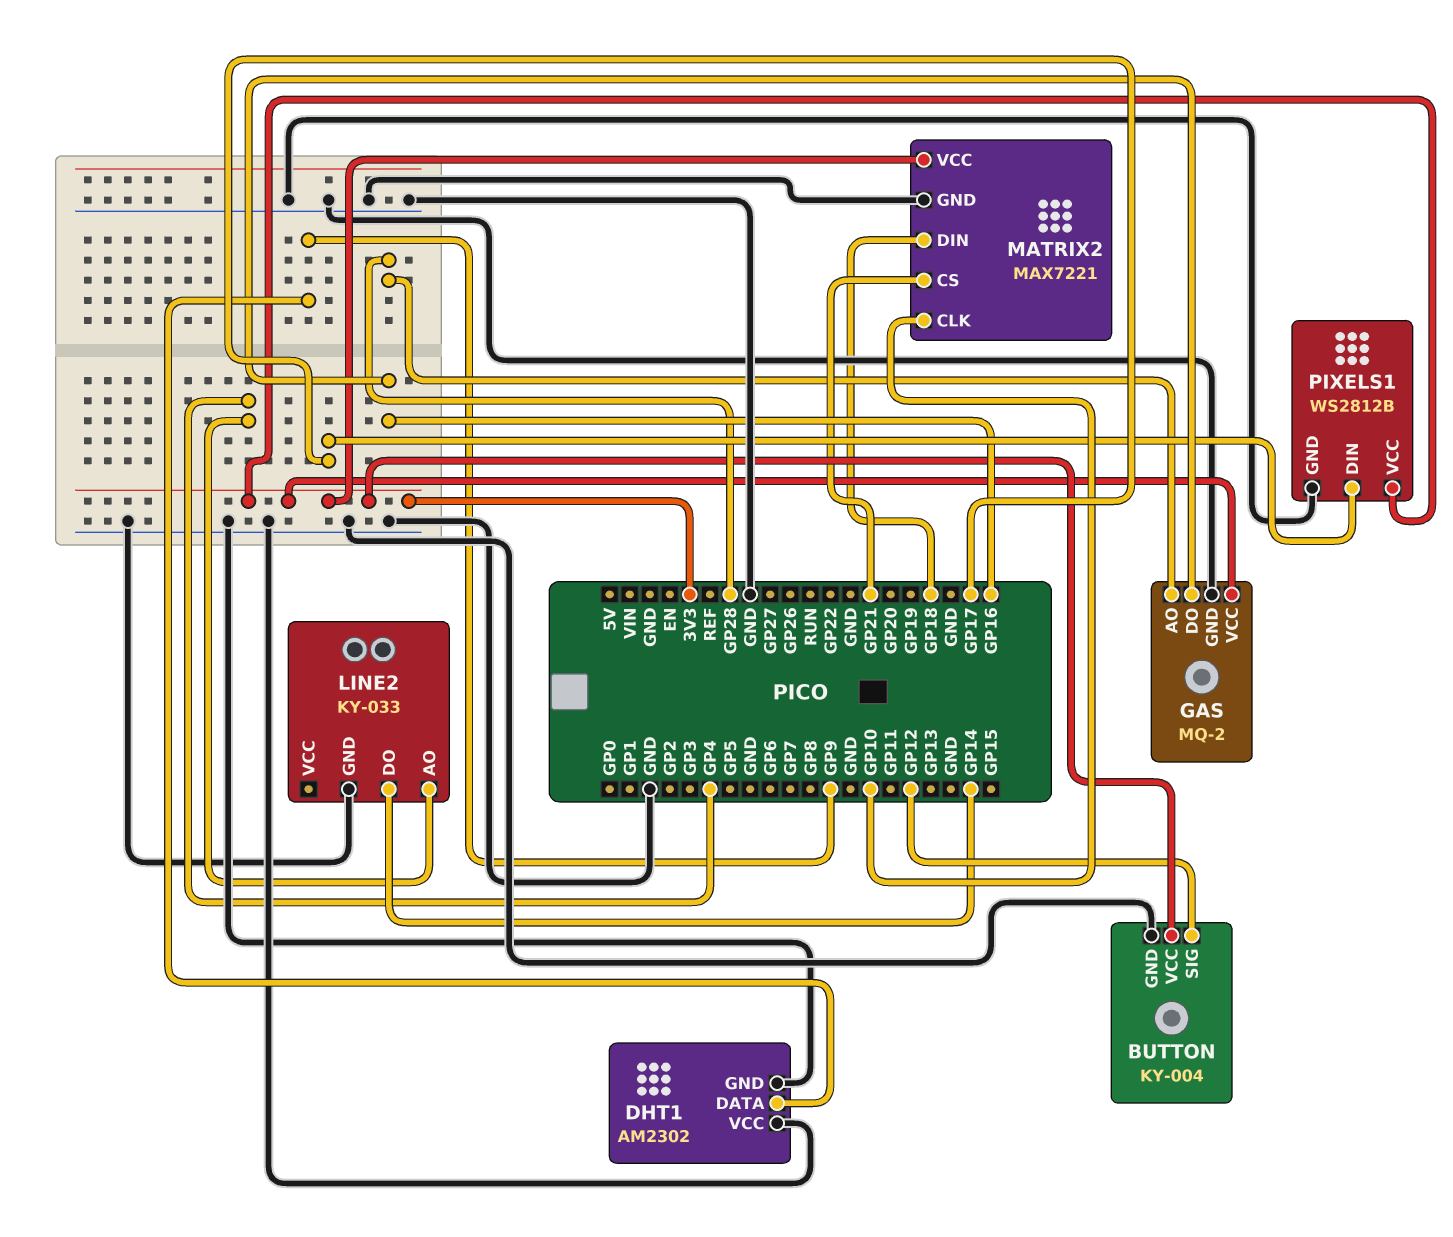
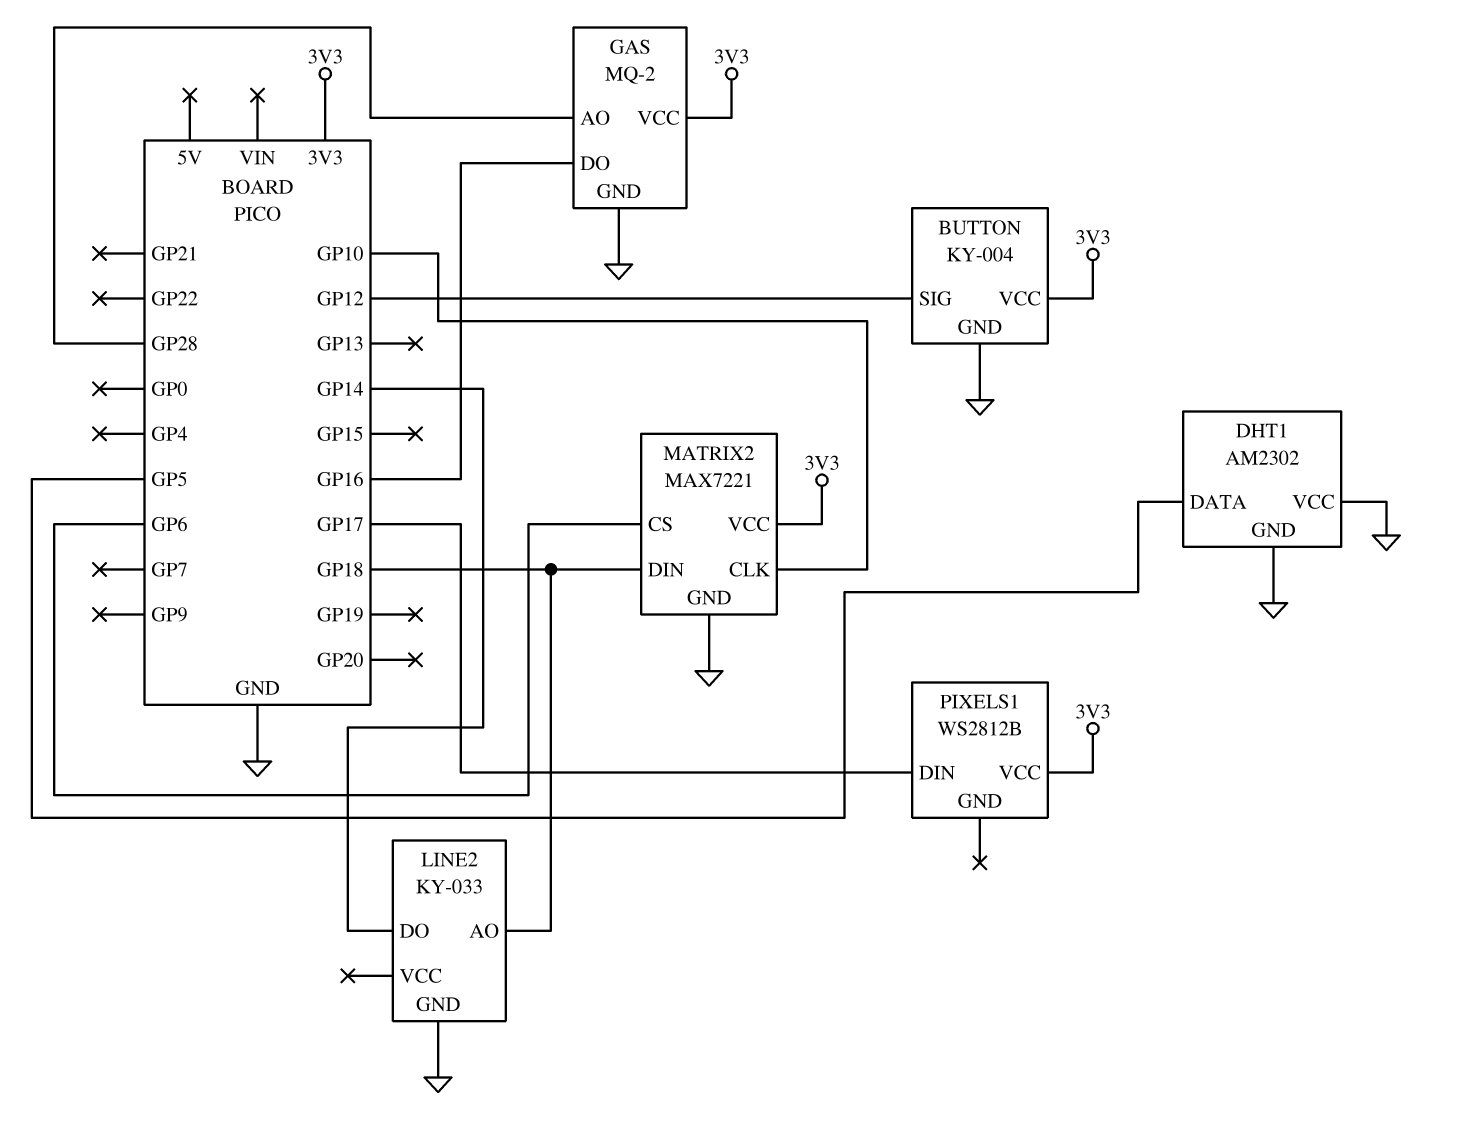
DHT1 pin DATA: GP9 -> GP5
LINE2 pin AO: GP4 -> GP18
MATRIX2 pin CS: GP21 -> GP6
PIXELS1 pin GND: GND -> none

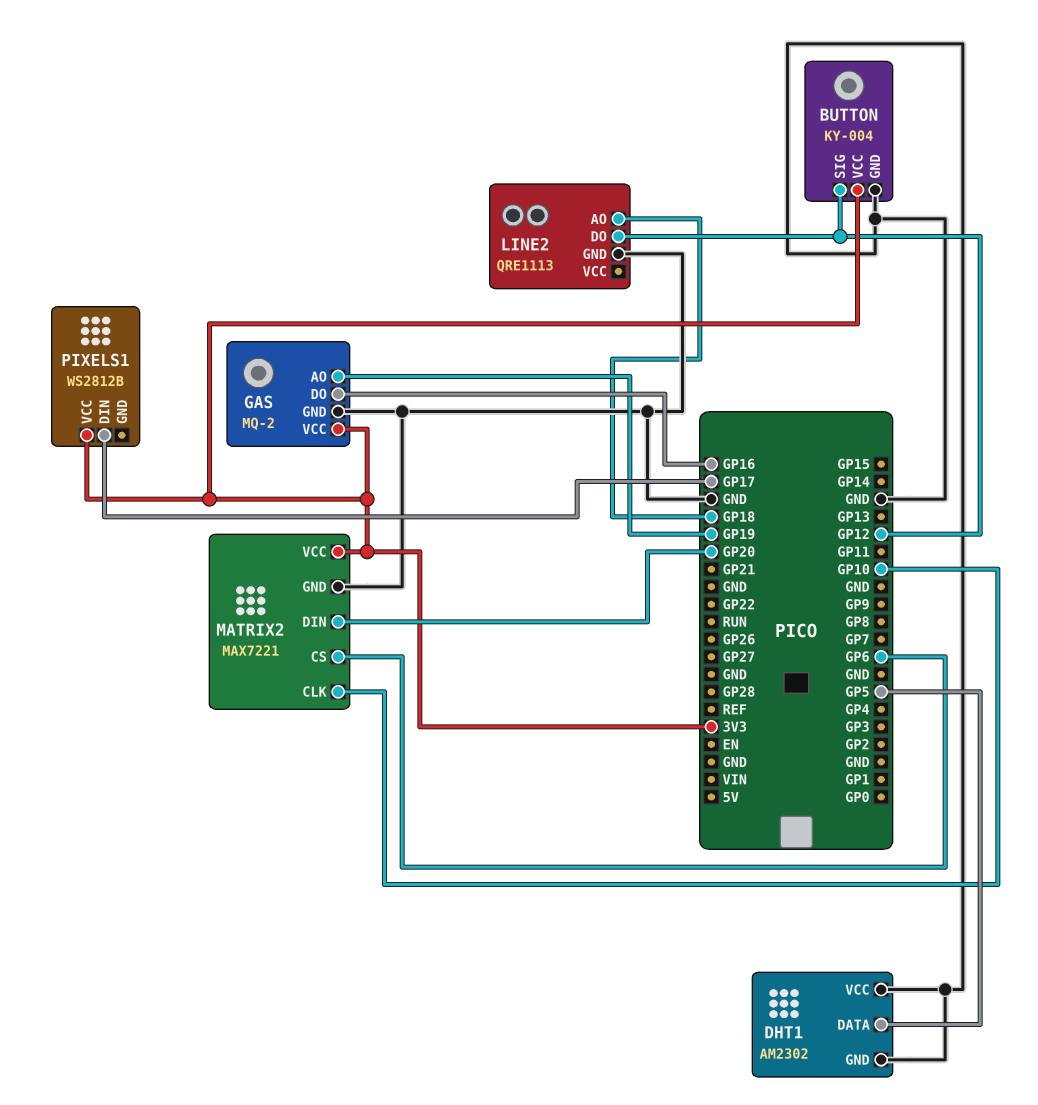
GAS pin AO: GP28 -> GP19
LINE2: KY-033 -> QRE1113
LINE2 pin DO: GP14 -> GP12
MATRIX2 pin DIN: GP18 -> GP20

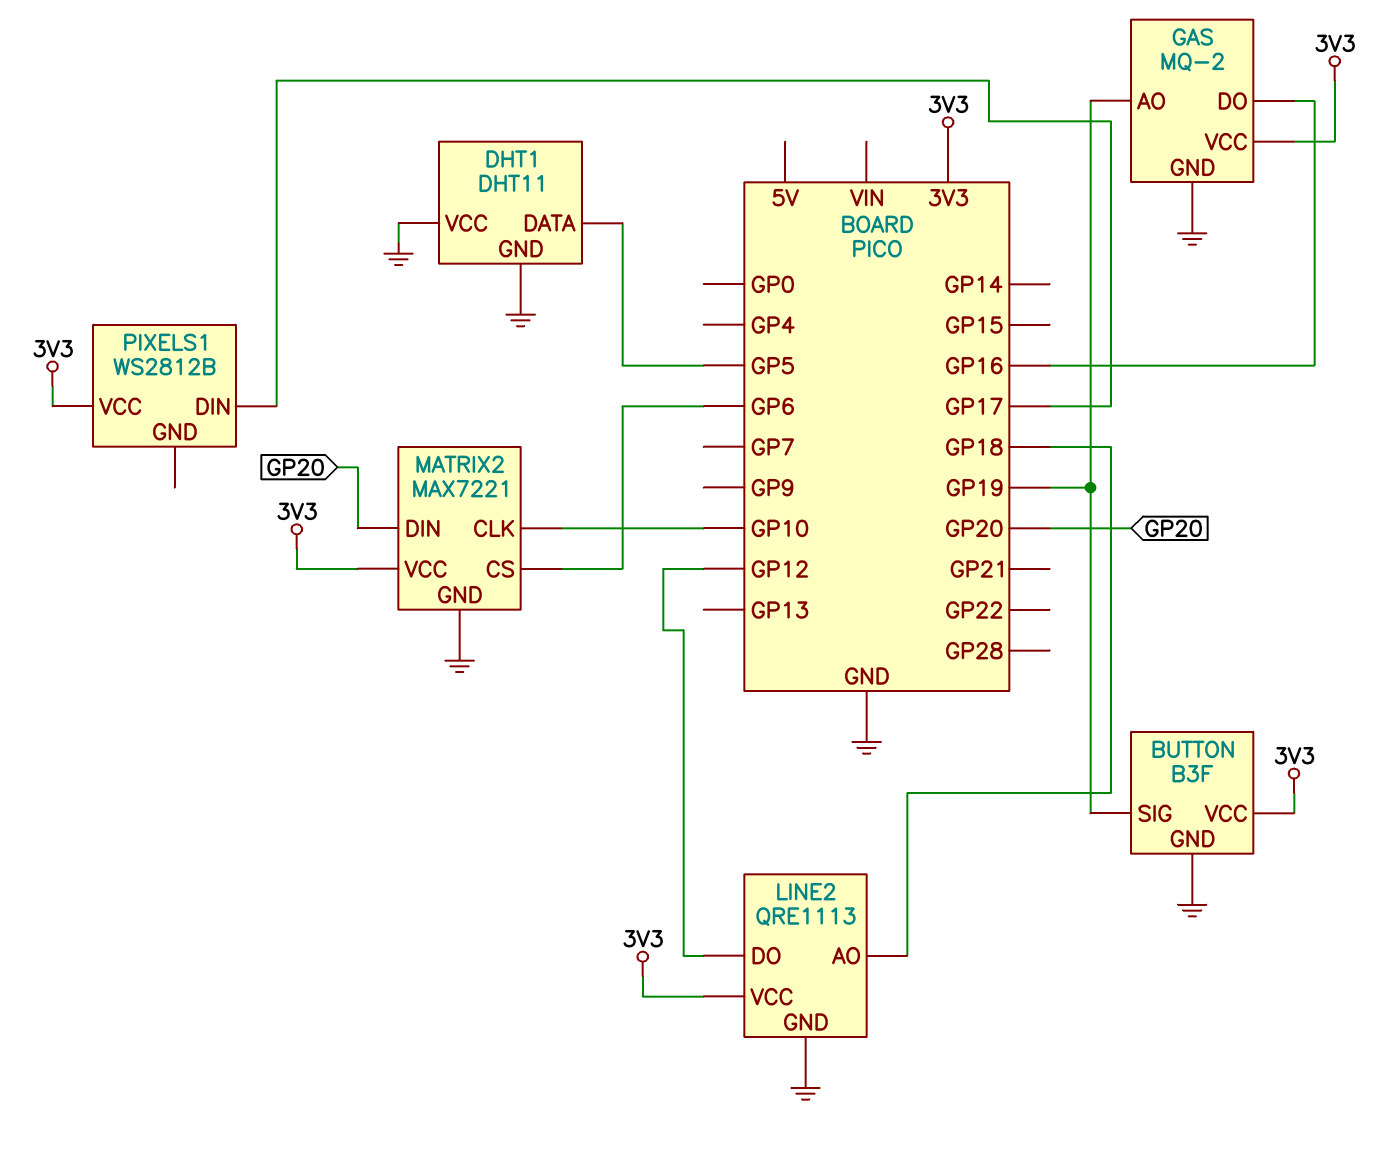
BUTTON: KY-004 -> B3F
BUTTON pin SIG: GP12 -> GP19
DHT1: AM2302 -> DHT11
LINE2 pin VCC: none -> 3V3

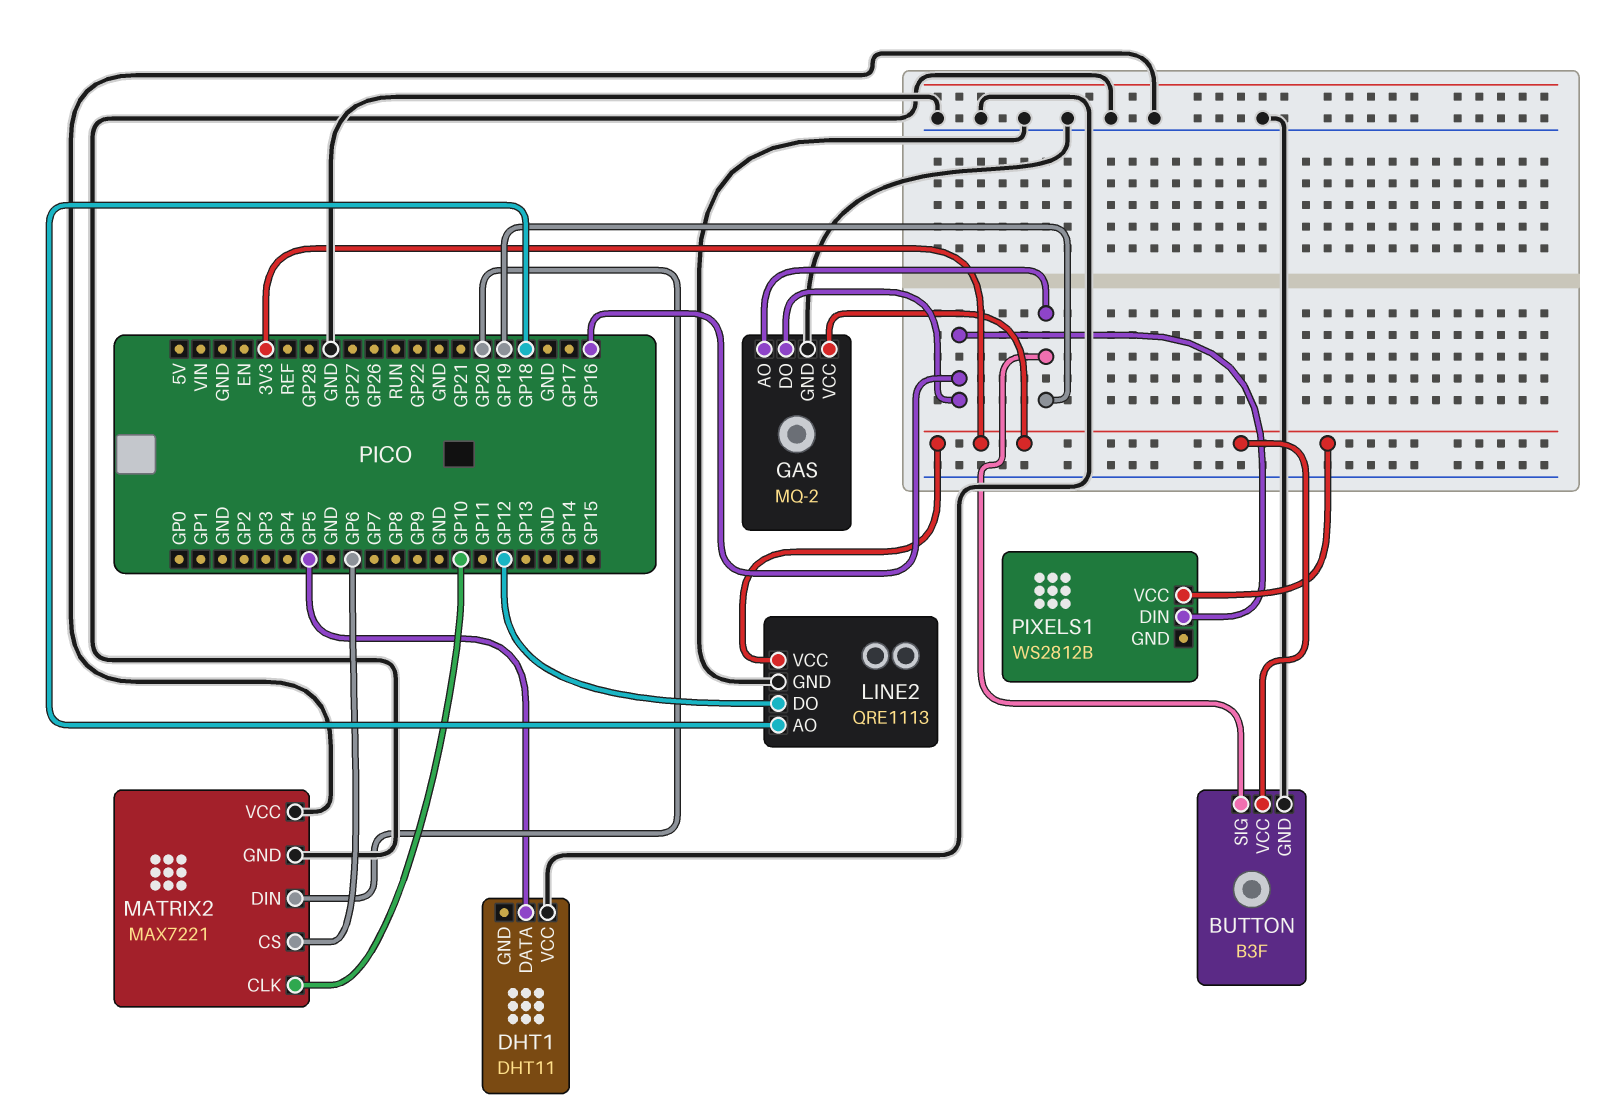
DHT1 pin GND: GND -> none
MATRIX2 pin VCC: 3V3 -> GND
PIXELS1 pin DIN: GP17 -> GP16

